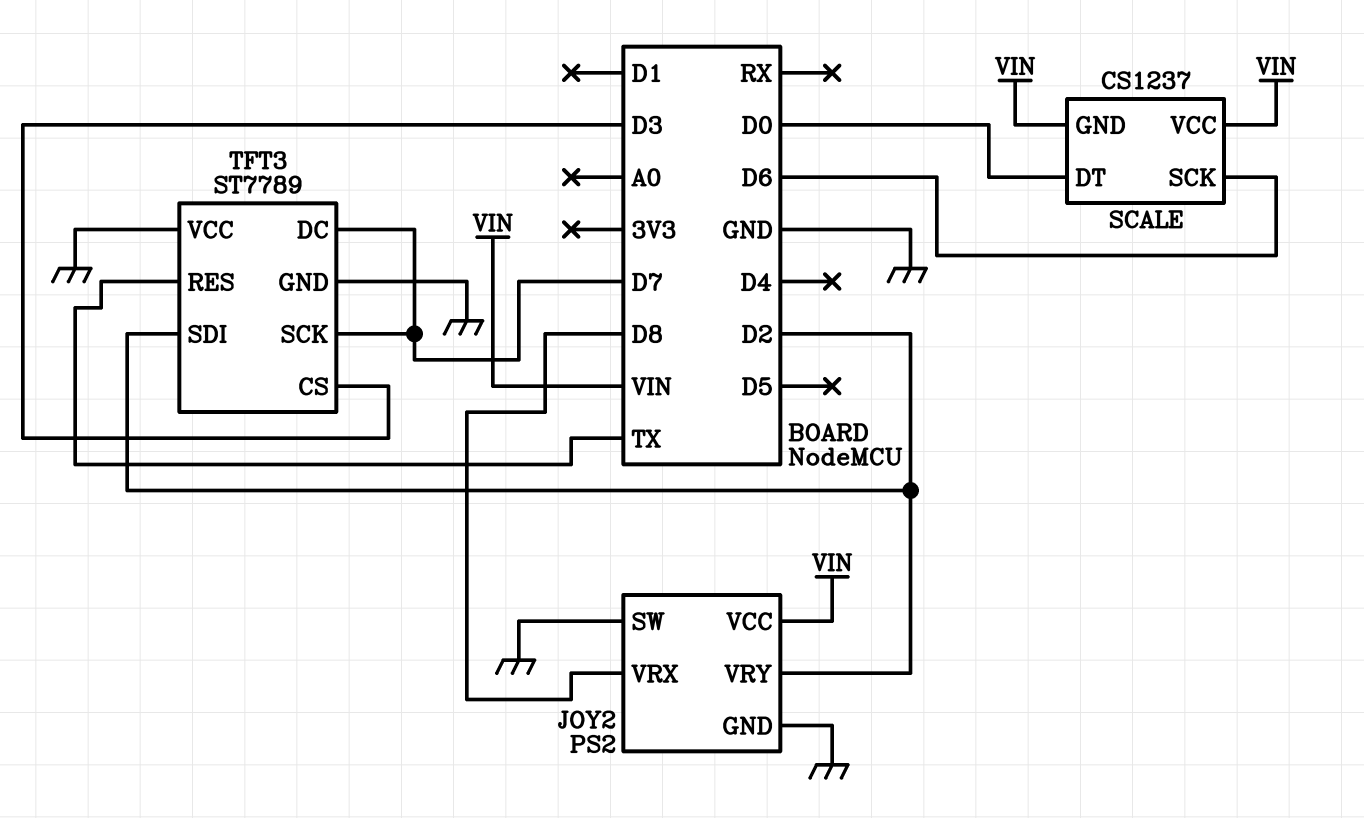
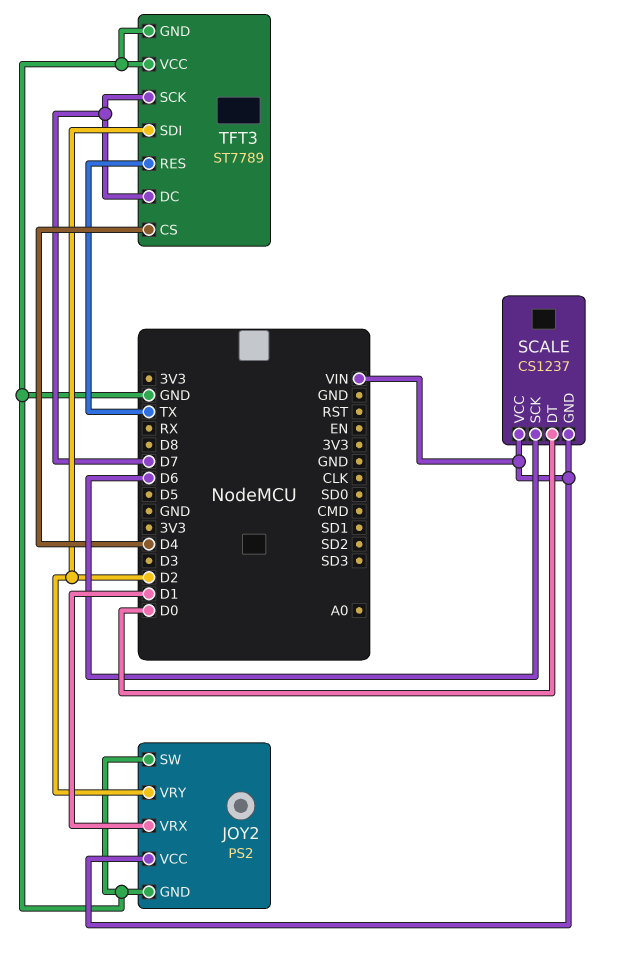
JOY2 pin VRX: D8 -> D1
TFT3 pin CS: D3 -> D4

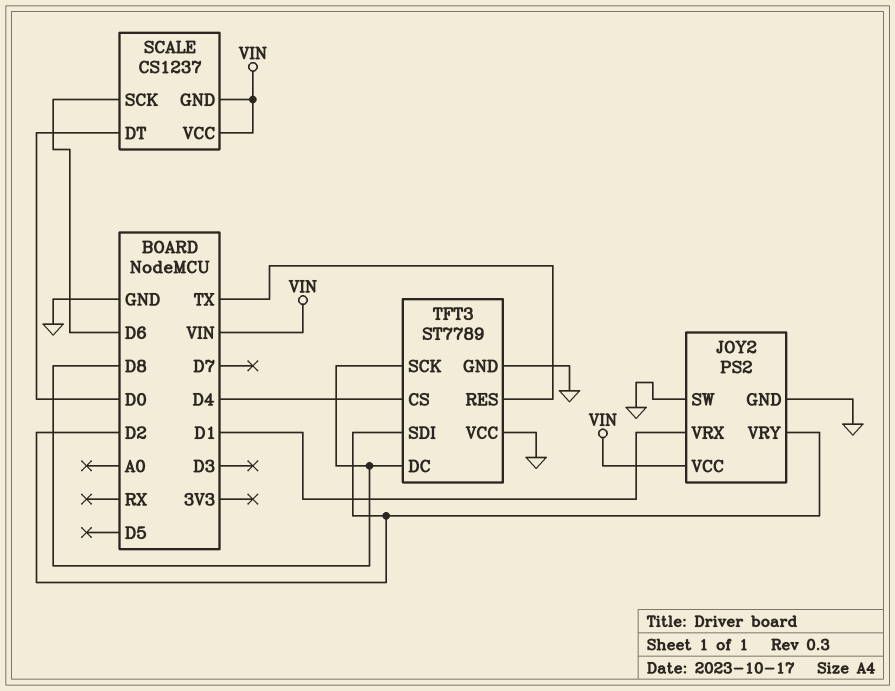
TFT3 pin DC: D7 -> D8
TFT3 pin SCK: D7 -> D8

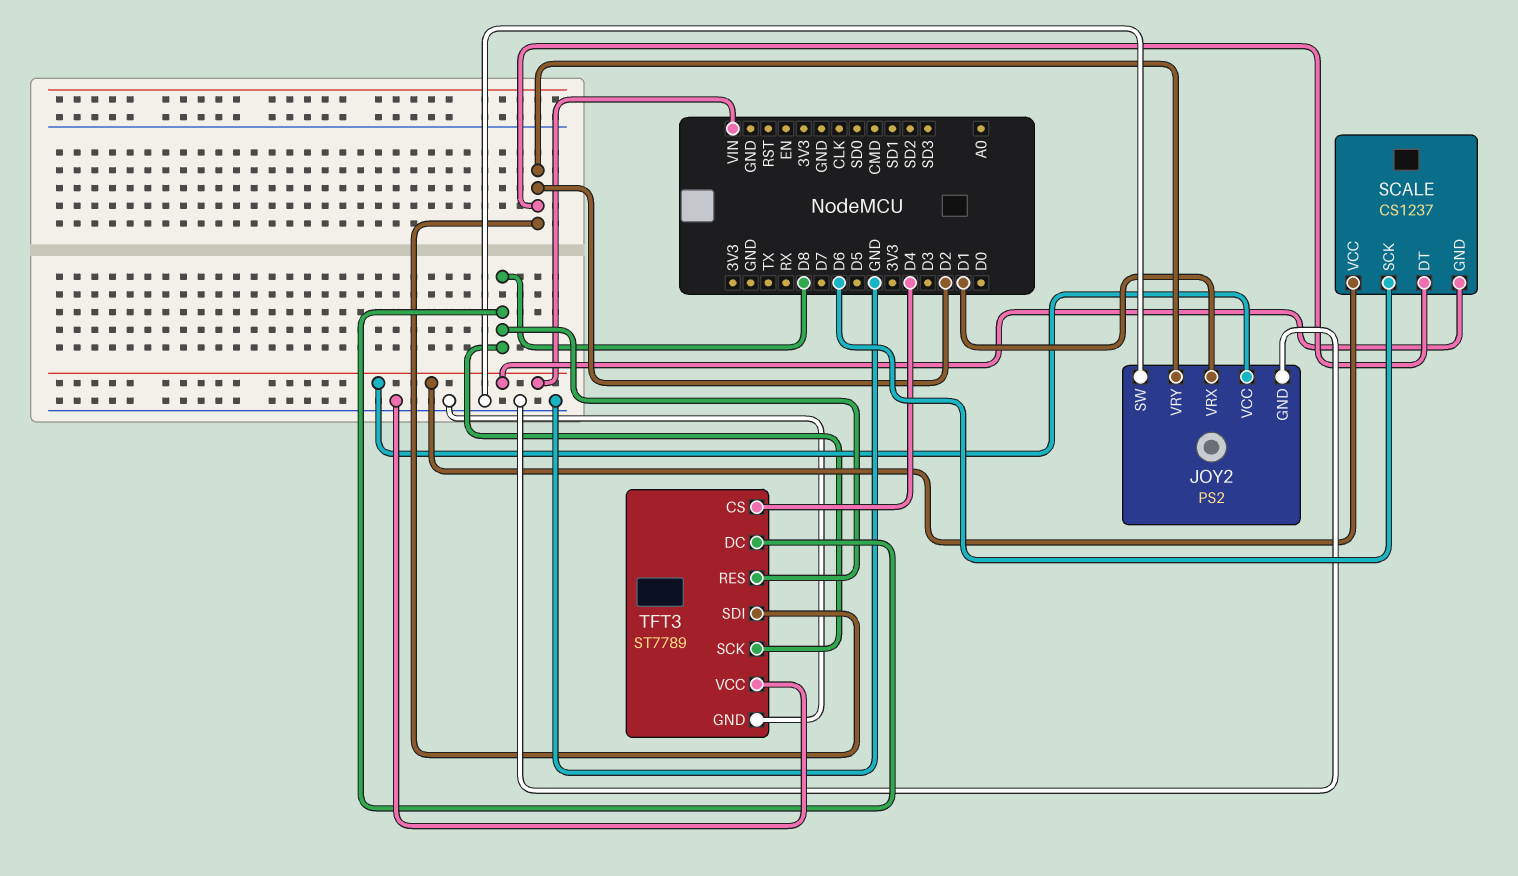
SCALE pin DT: D0 -> D2
TFT3 pin RES: TX -> D8

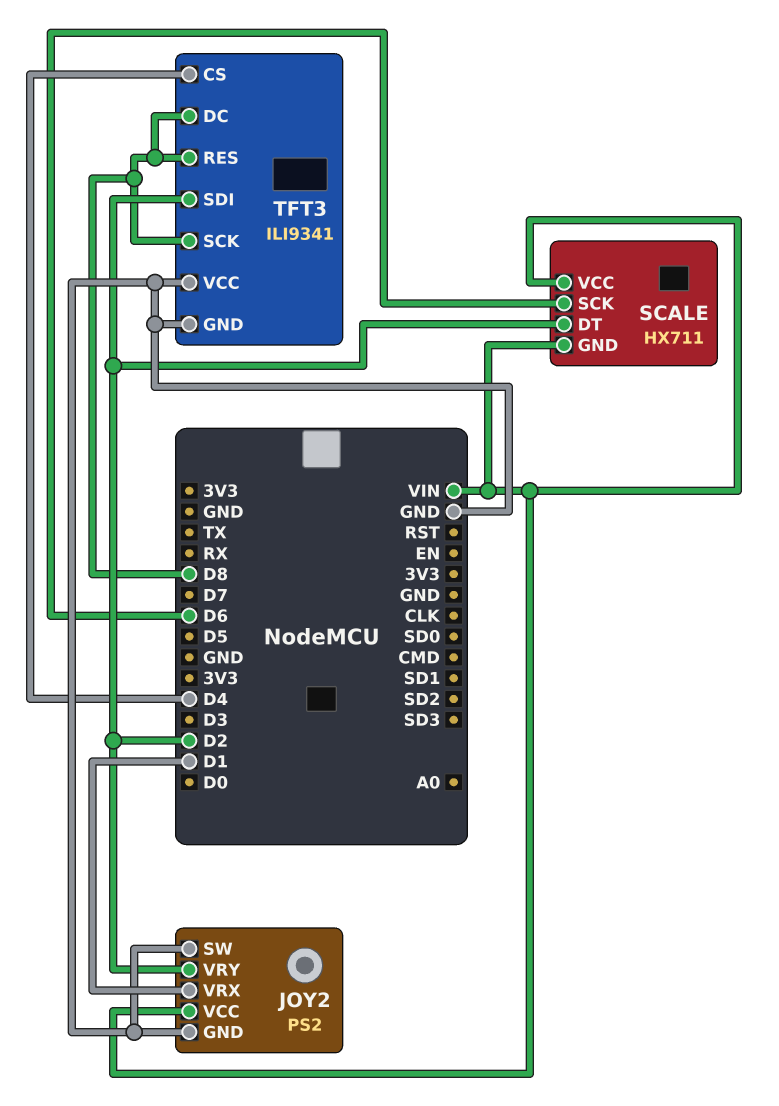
SCALE: CS1237 -> HX711
TFT3: ST7789 -> ILI9341

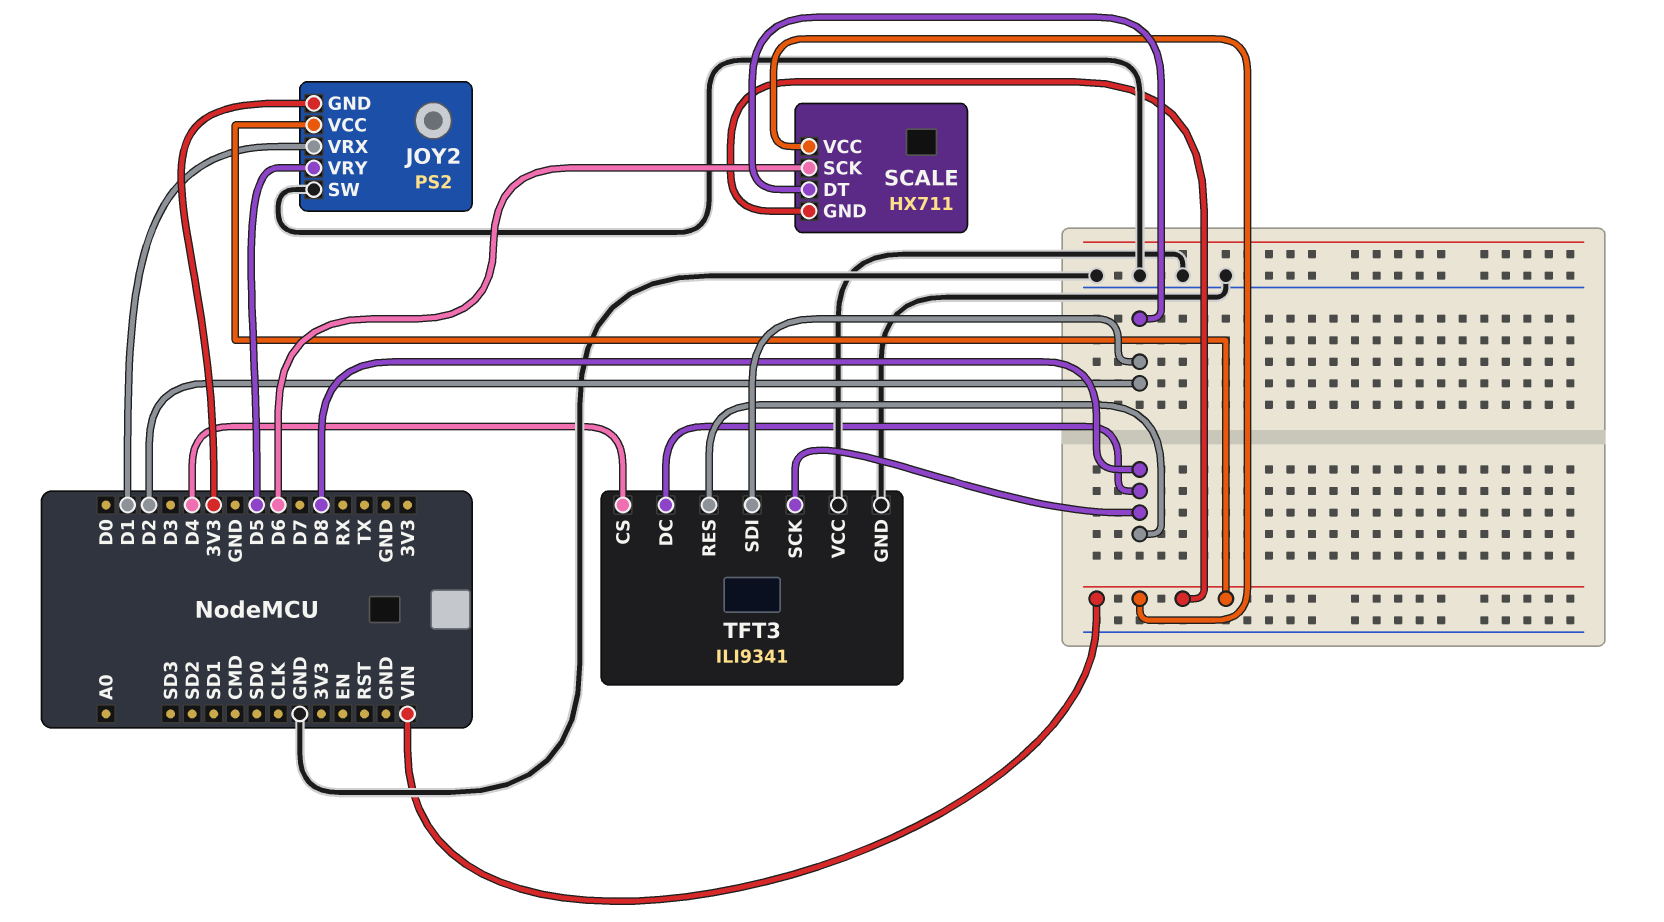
JOY2 pin GND: GND -> 3V3
JOY2 pin VRY: D2 -> D5

